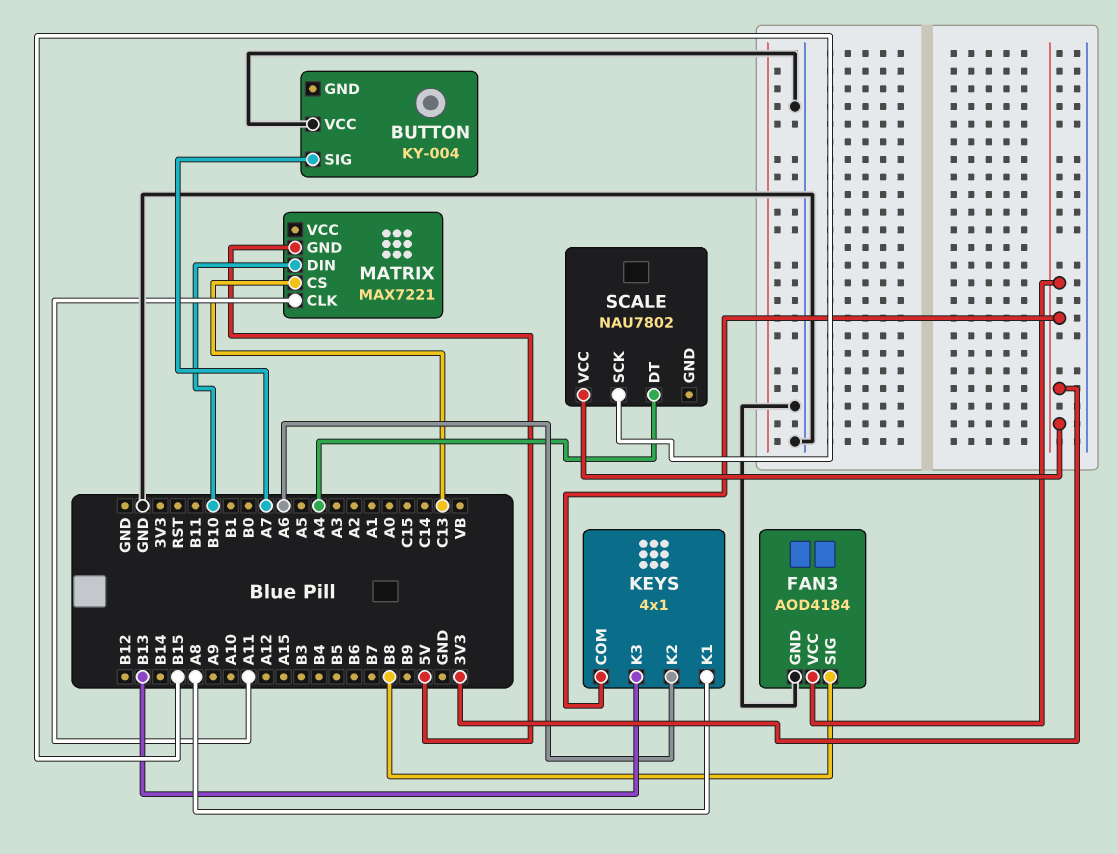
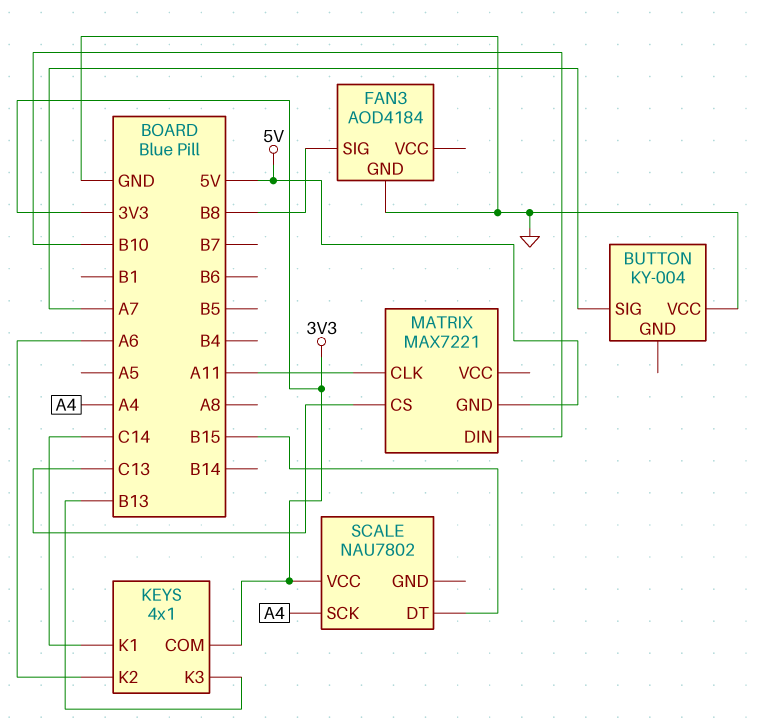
FAN3 pin VCC: 3V3 -> none
KEYS pin K1: A8 -> C14
SCALE pin DT: A4 -> B15
SCALE pin SCK: B15 -> A4

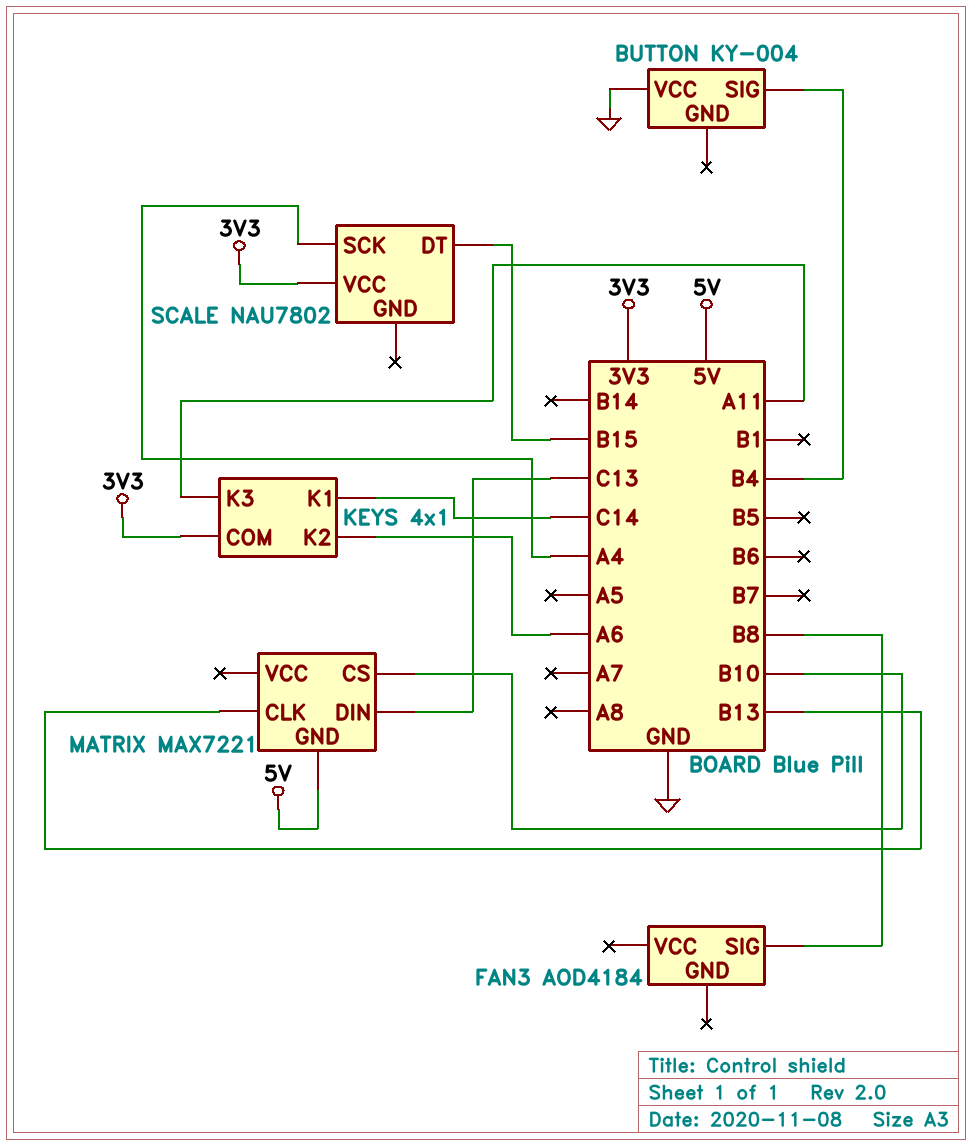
BUTTON pin SIG: A7 -> B4
FAN3 pin GND: GND -> none
KEYS pin K3: B13 -> A11
MATRIX pin CLK: A11 -> B13
MATRIX pin CS: C13 -> B10
MATRIX pin DIN: B10 -> C13

